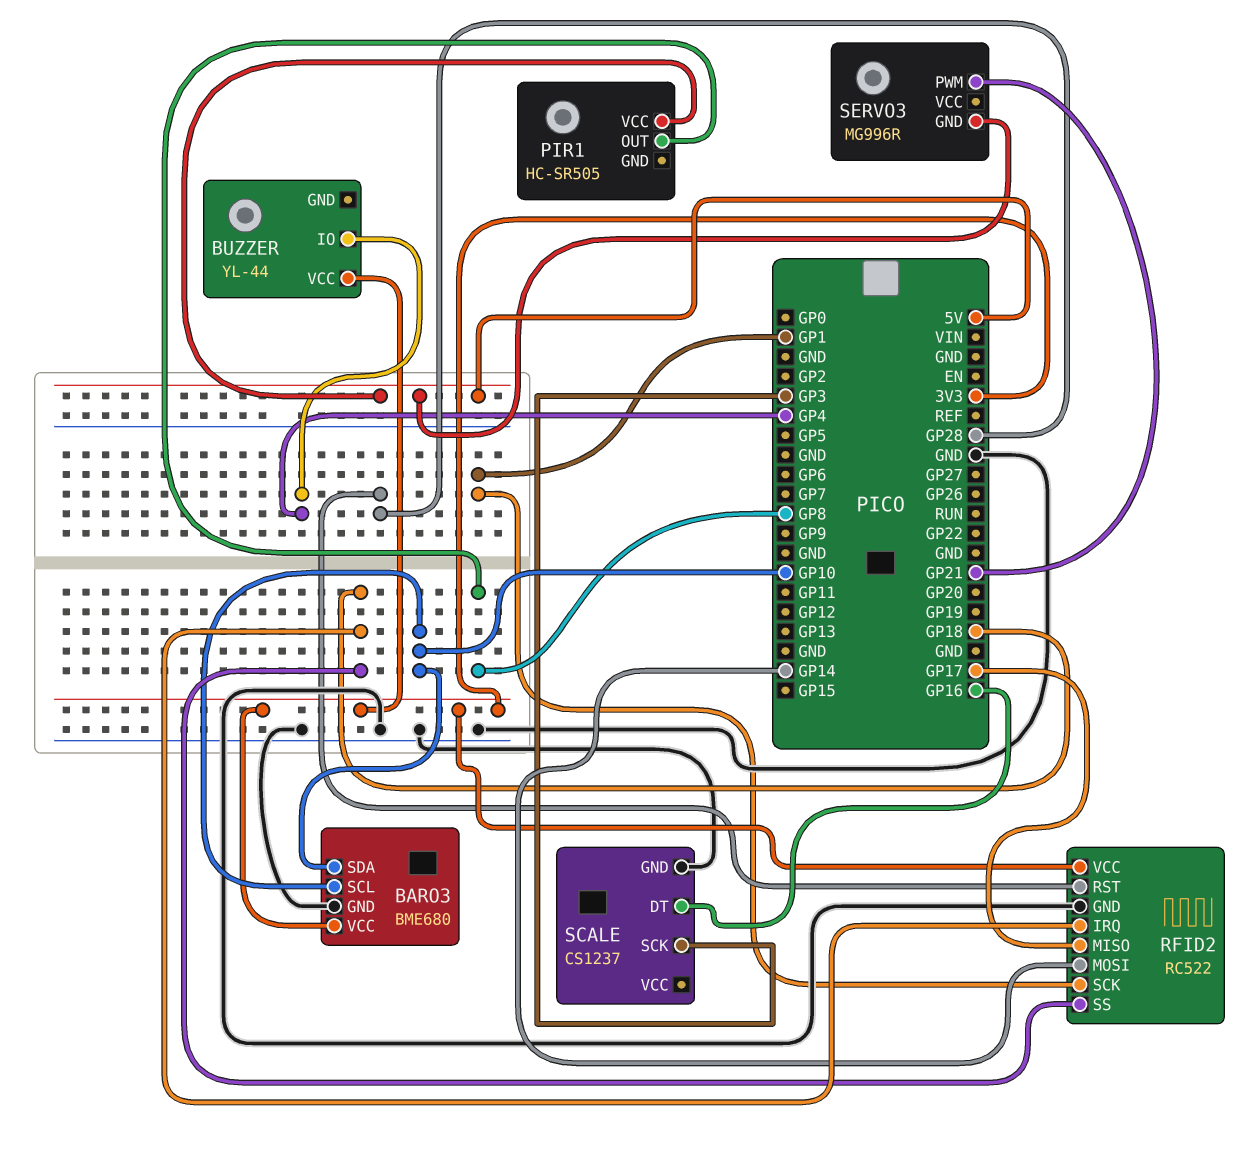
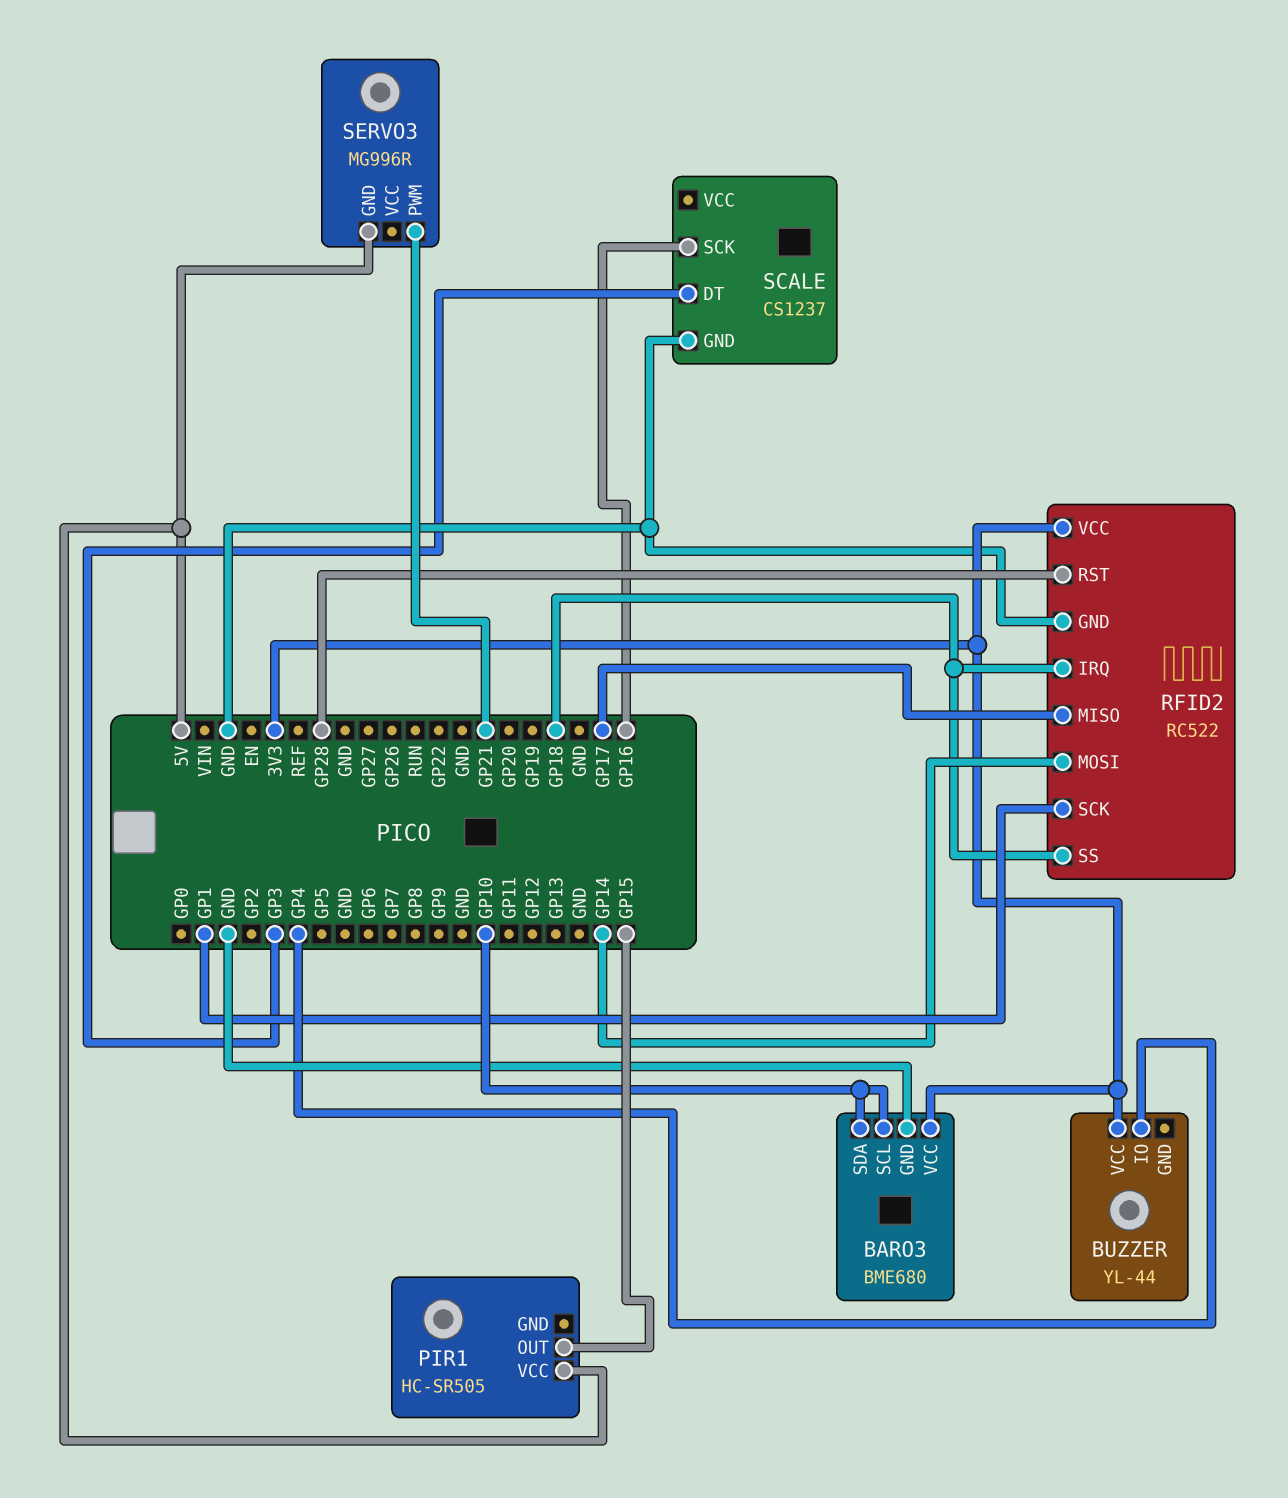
PIR1 pin OUT: GP8 -> GP15
SCALE pin DT: GP16 -> GP3
SCALE pin SCK: GP3 -> GP16

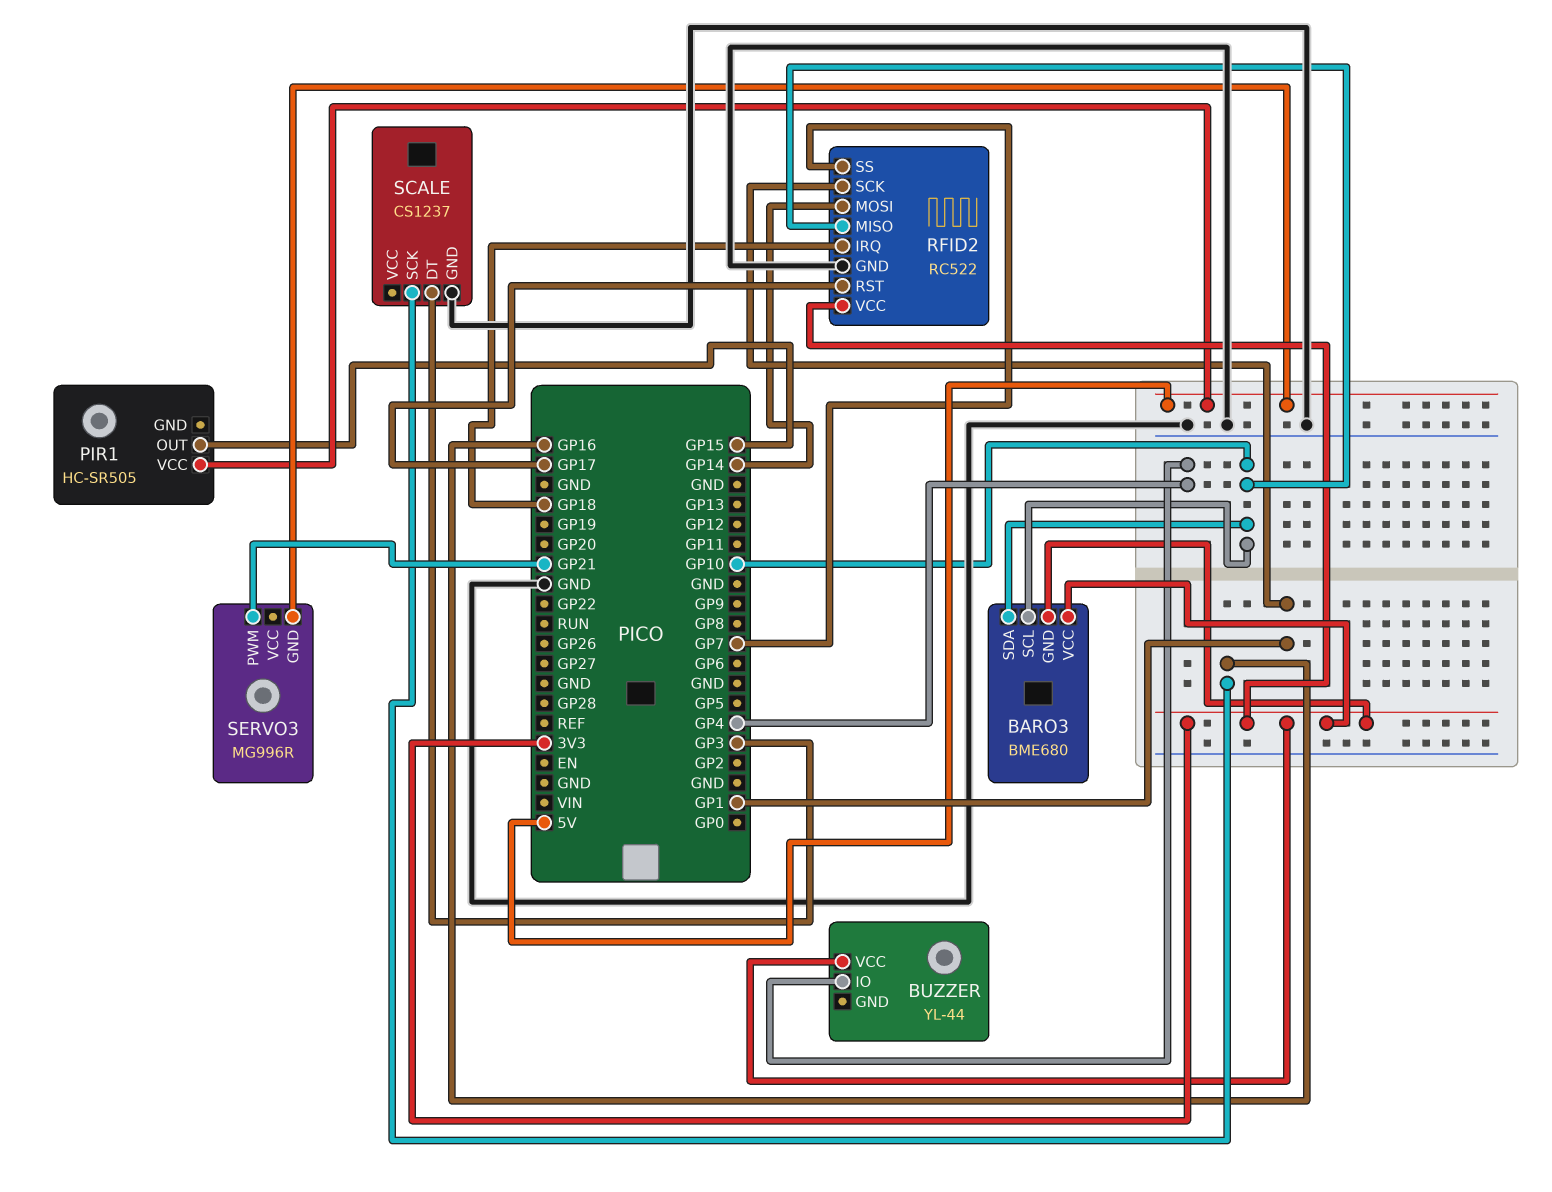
BARO3 pin GND: GND -> 3V3
RFID2 pin MISO: GP17 -> GP10
RFID2 pin RST: GP28 -> GP17
RFID2 pin SS: GP18 -> GP7

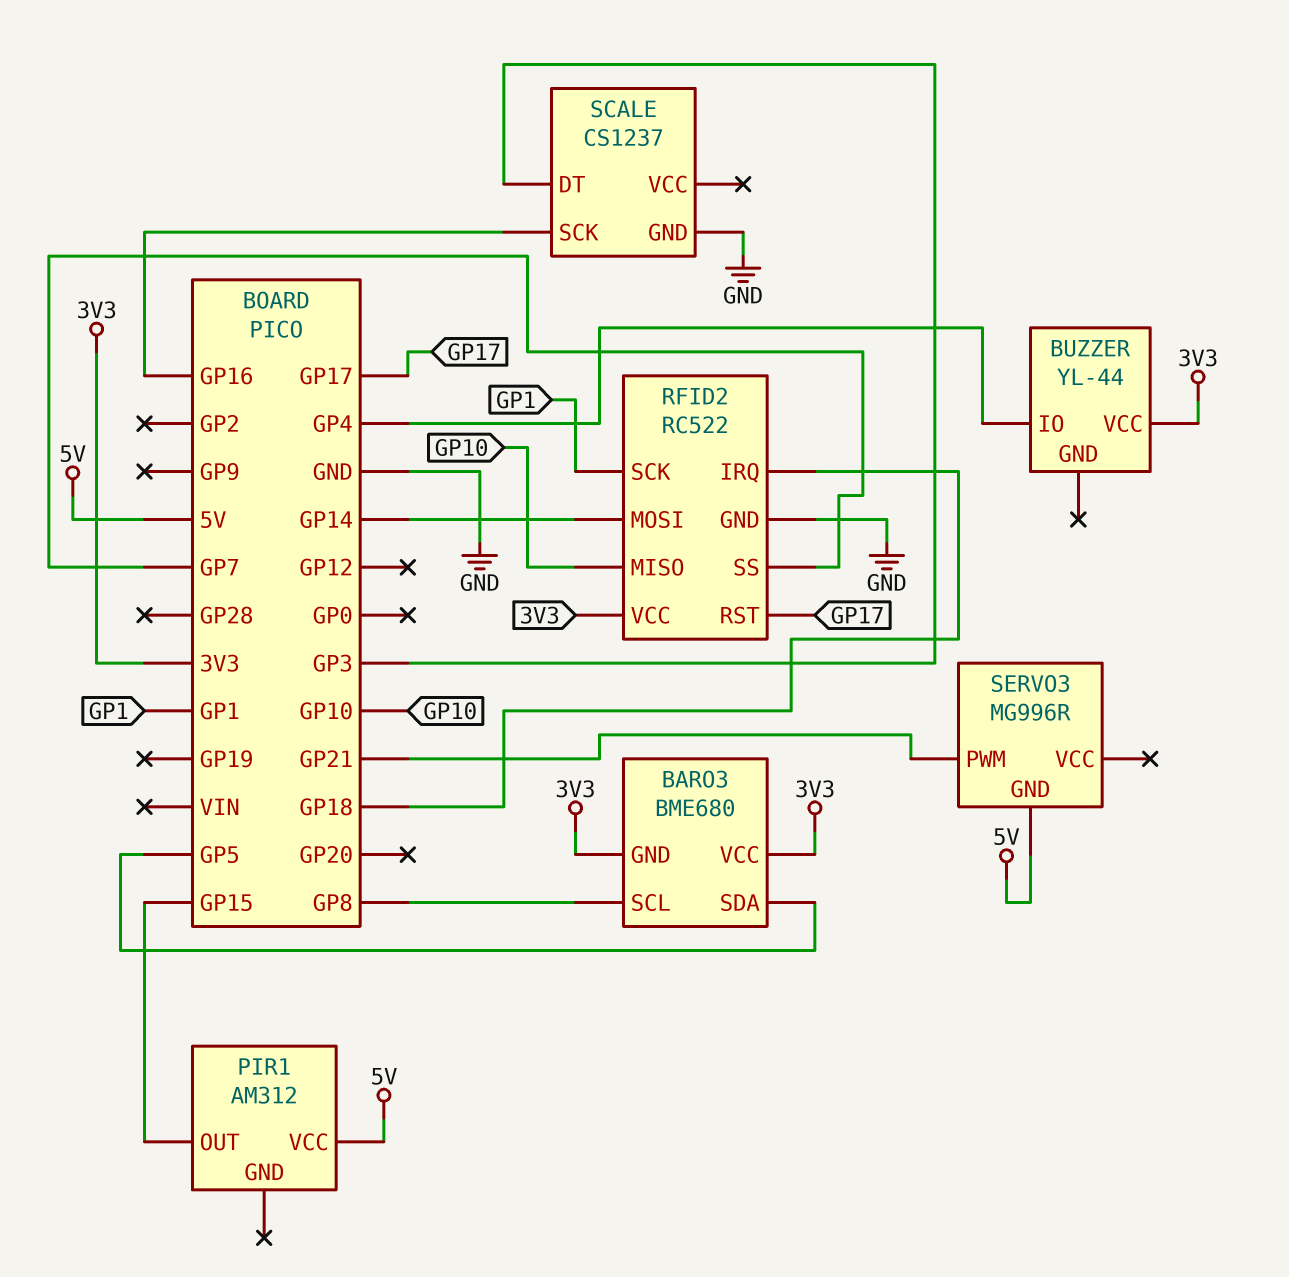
BARO3 pin SCL: GP10 -> GP8
BARO3 pin SDA: GP10 -> GP5
PIR1: HC-SR505 -> AM312

